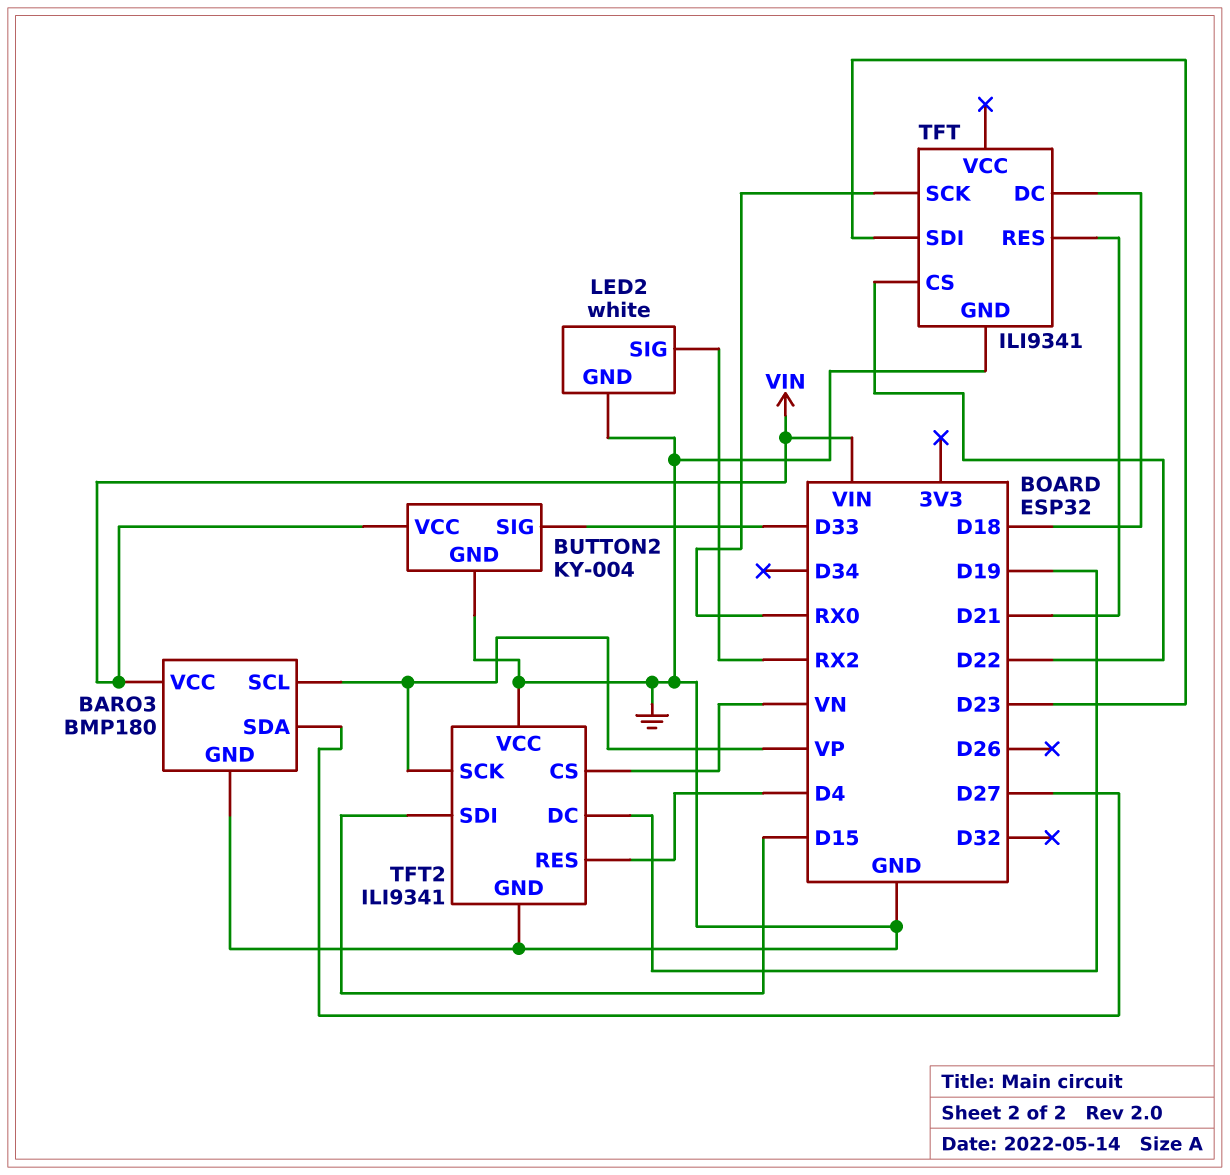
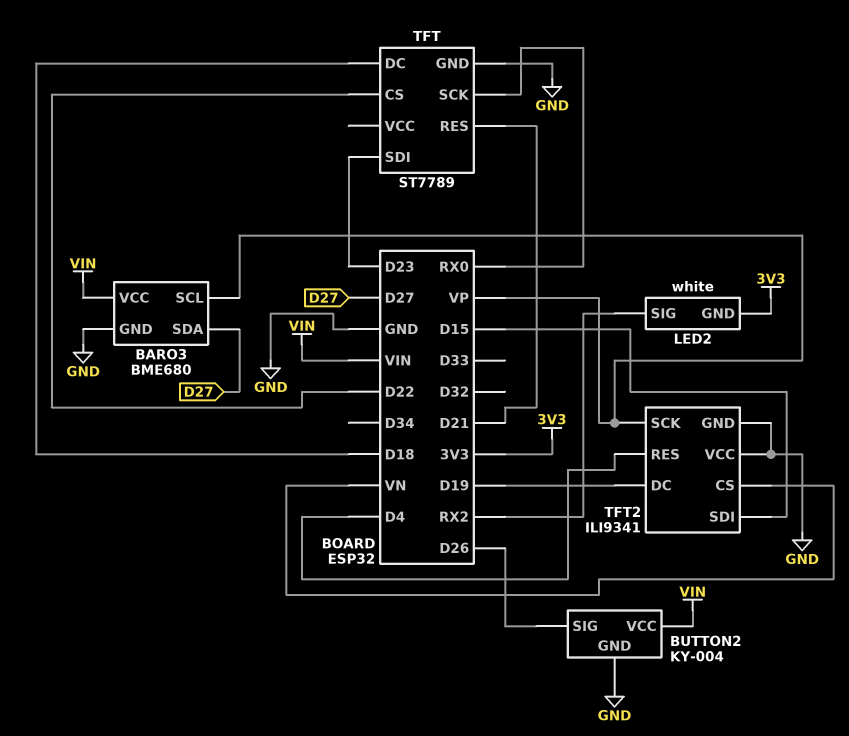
BARO3: BMP180 -> BME680
BUTTON2 pin SIG: D33 -> D26
LED2 pin GND: GND -> 3V3
TFT: ILI9341 -> ST7789

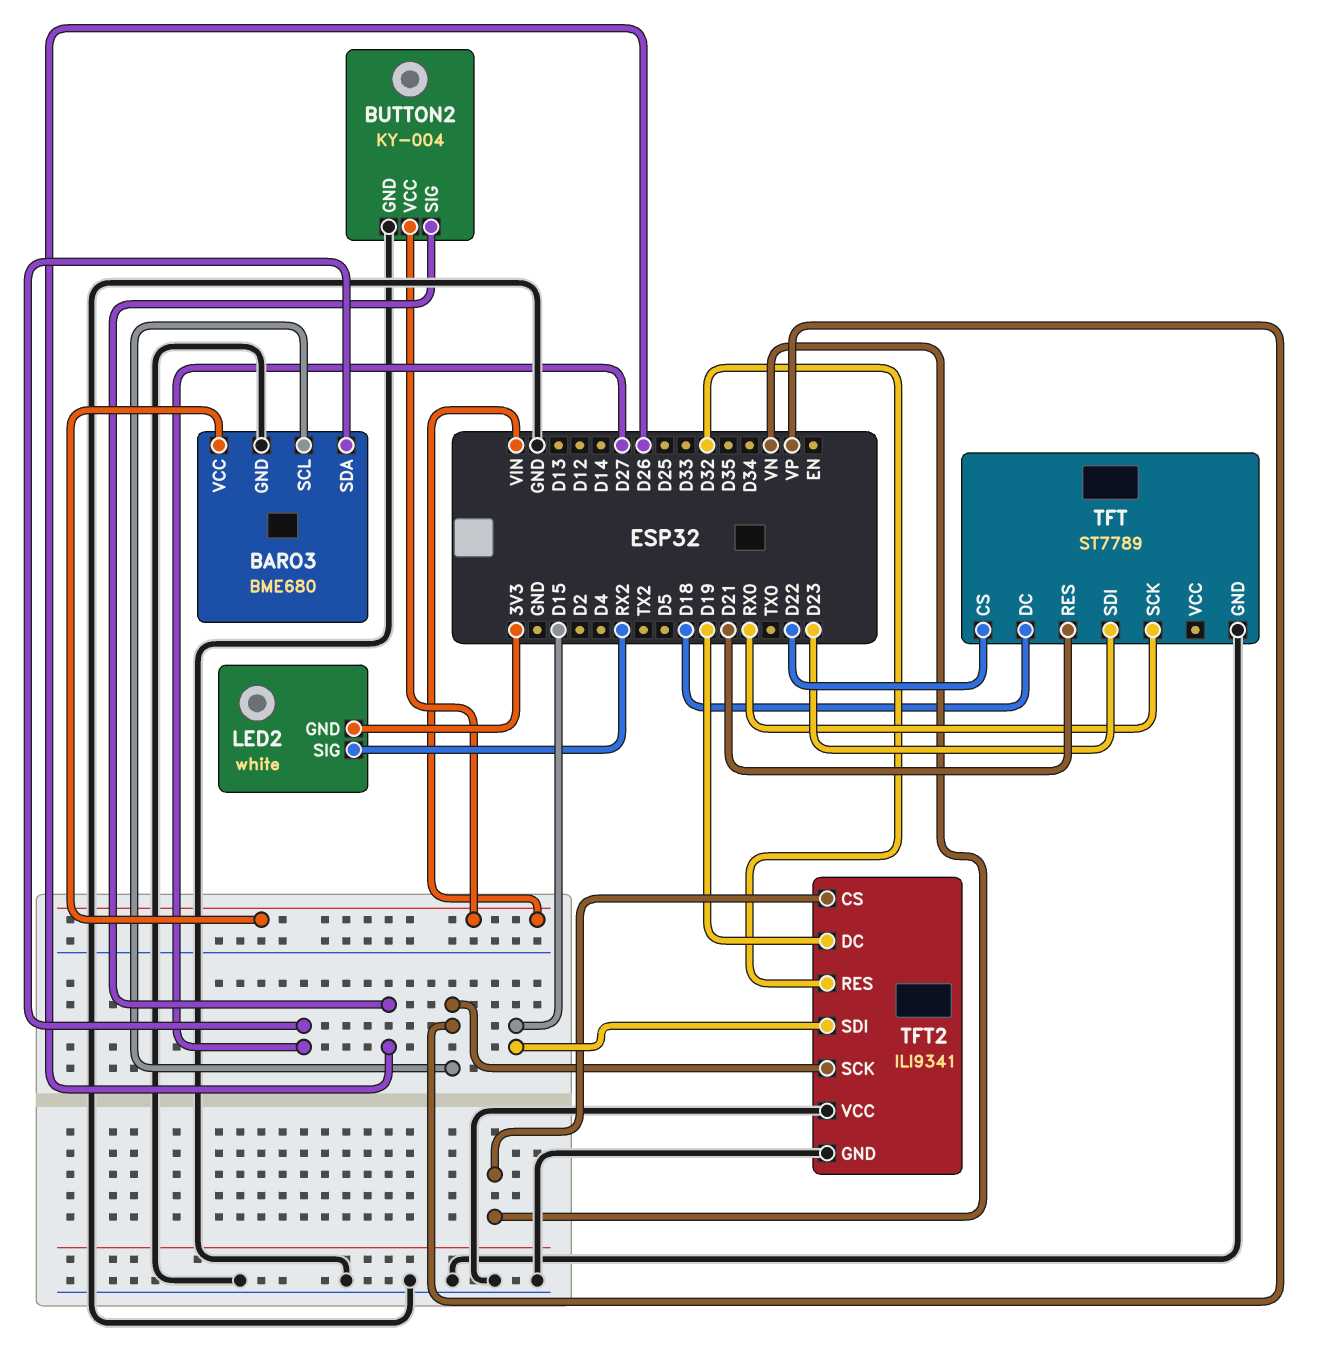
TFT2 pin RES: D4 -> D32

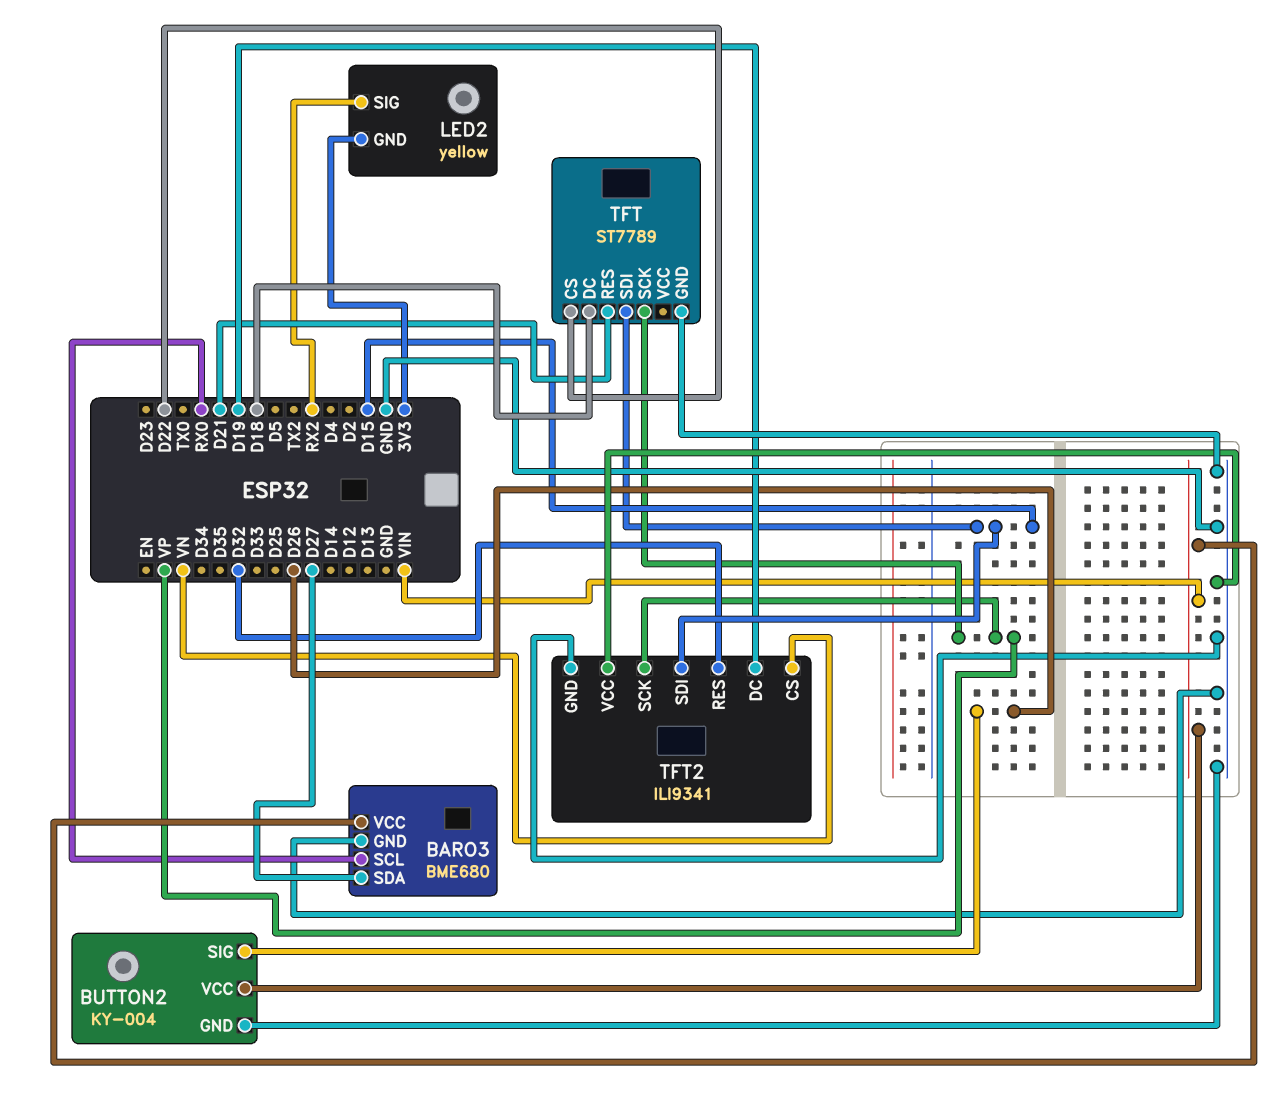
BARO3 pin SCL: VP -> RX0
LED2: white -> yellow
TFT pin SCK: RX0 -> VP
TFT pin SDI: D23 -> D15

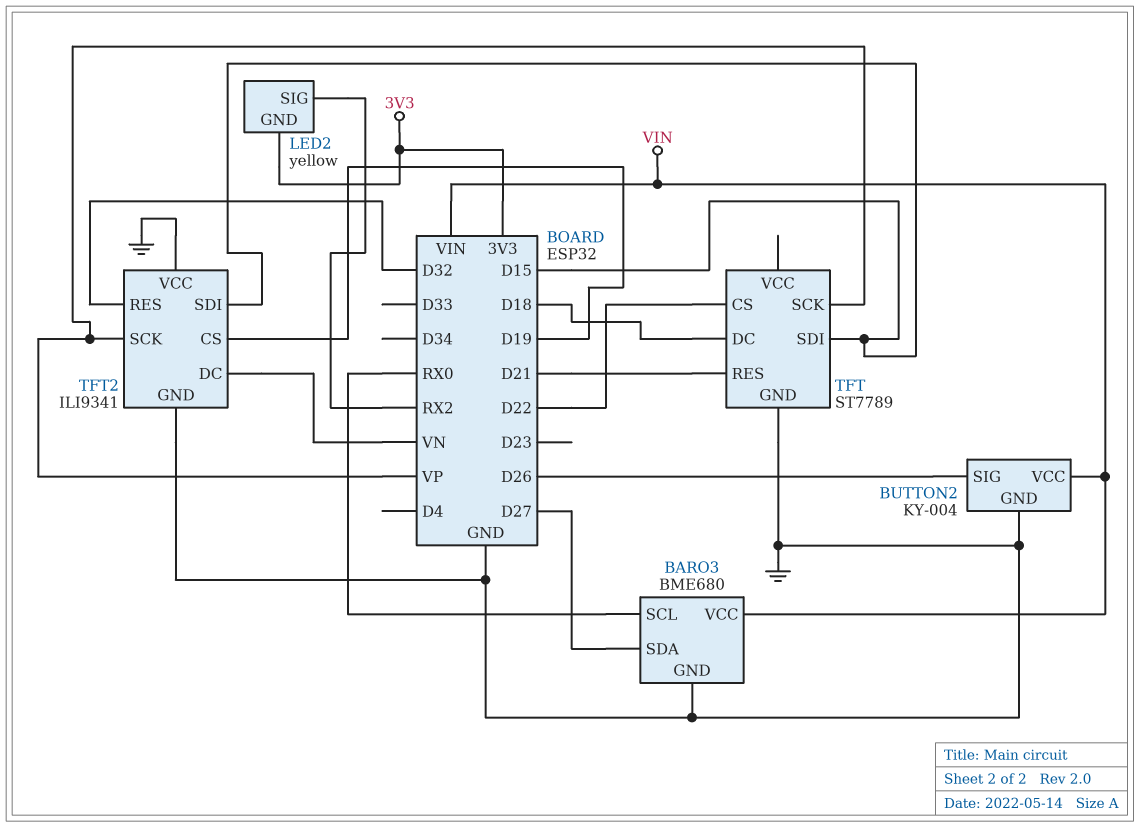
TFT2 pin CS: VN -> D19
TFT2 pin DC: D19 -> VN

